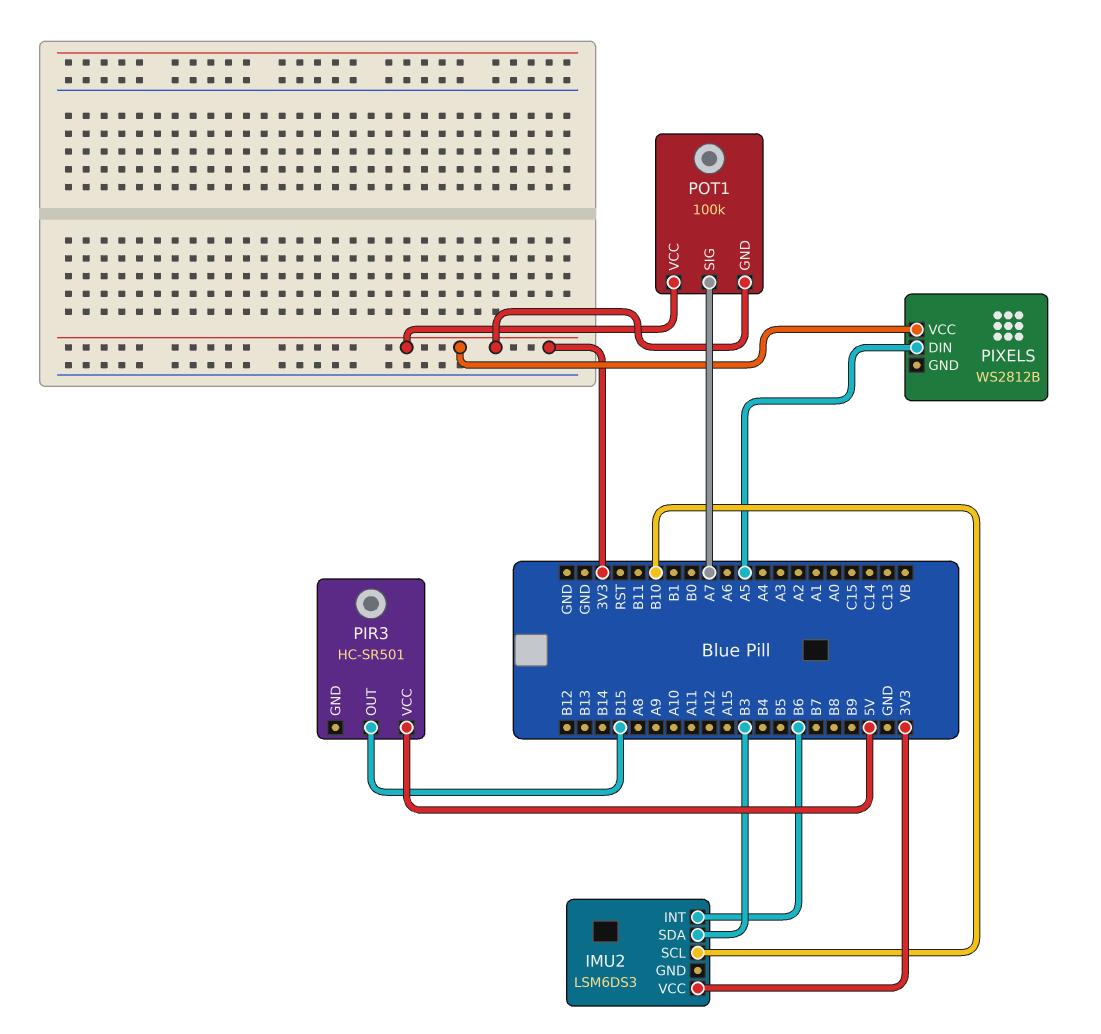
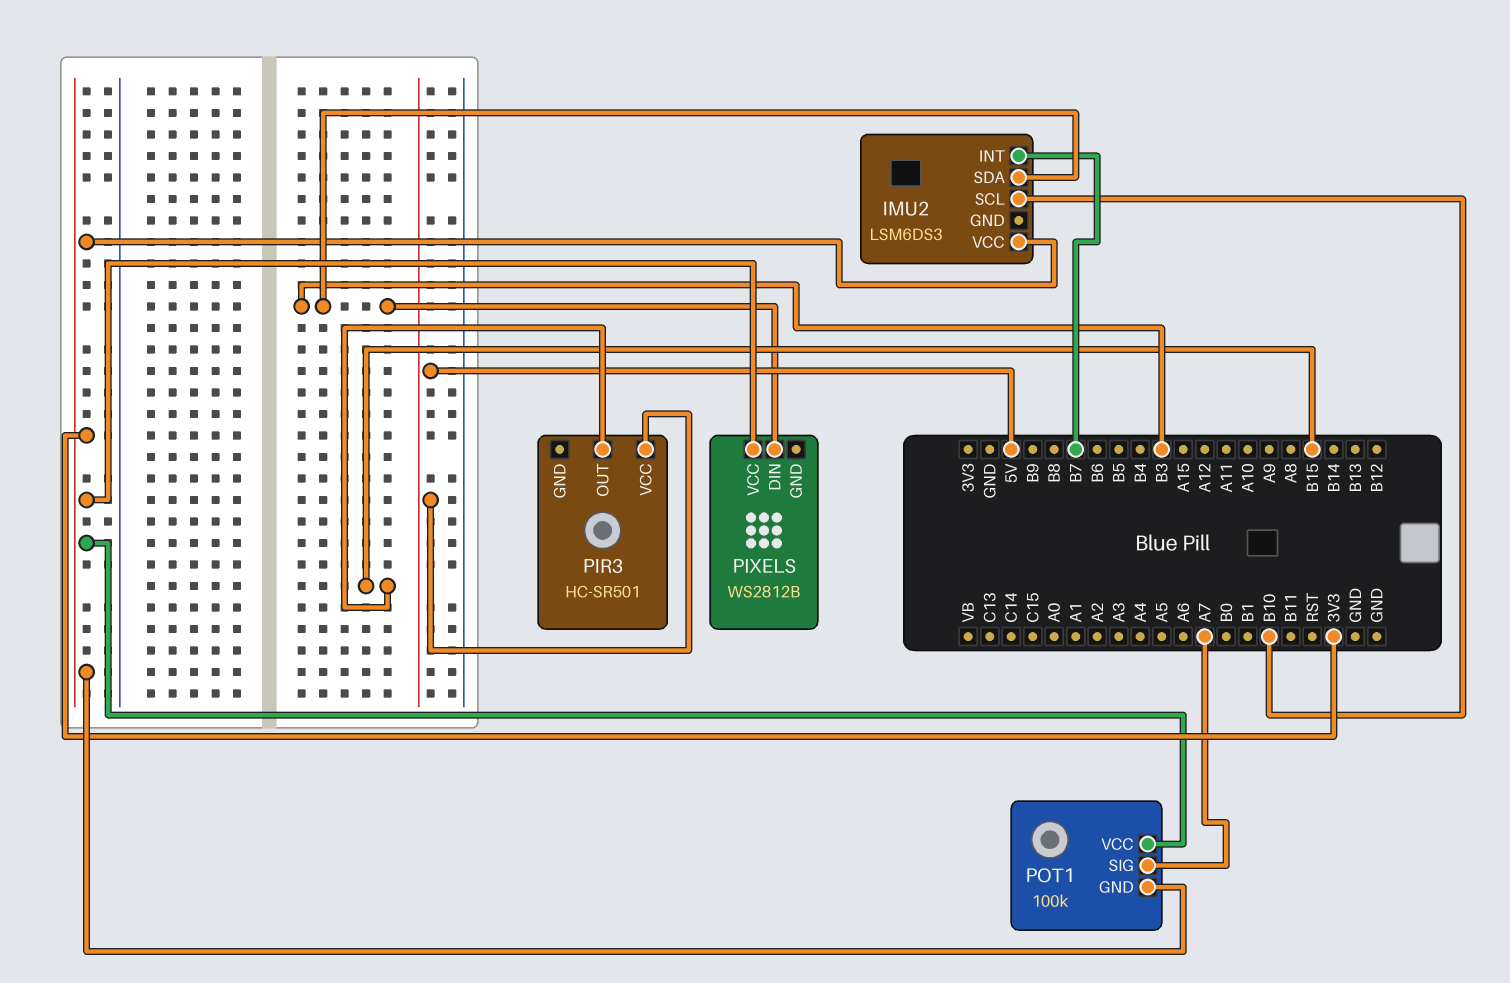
IMU2 pin INT: B6 -> B7
PIXELS pin DIN: A5 -> B3

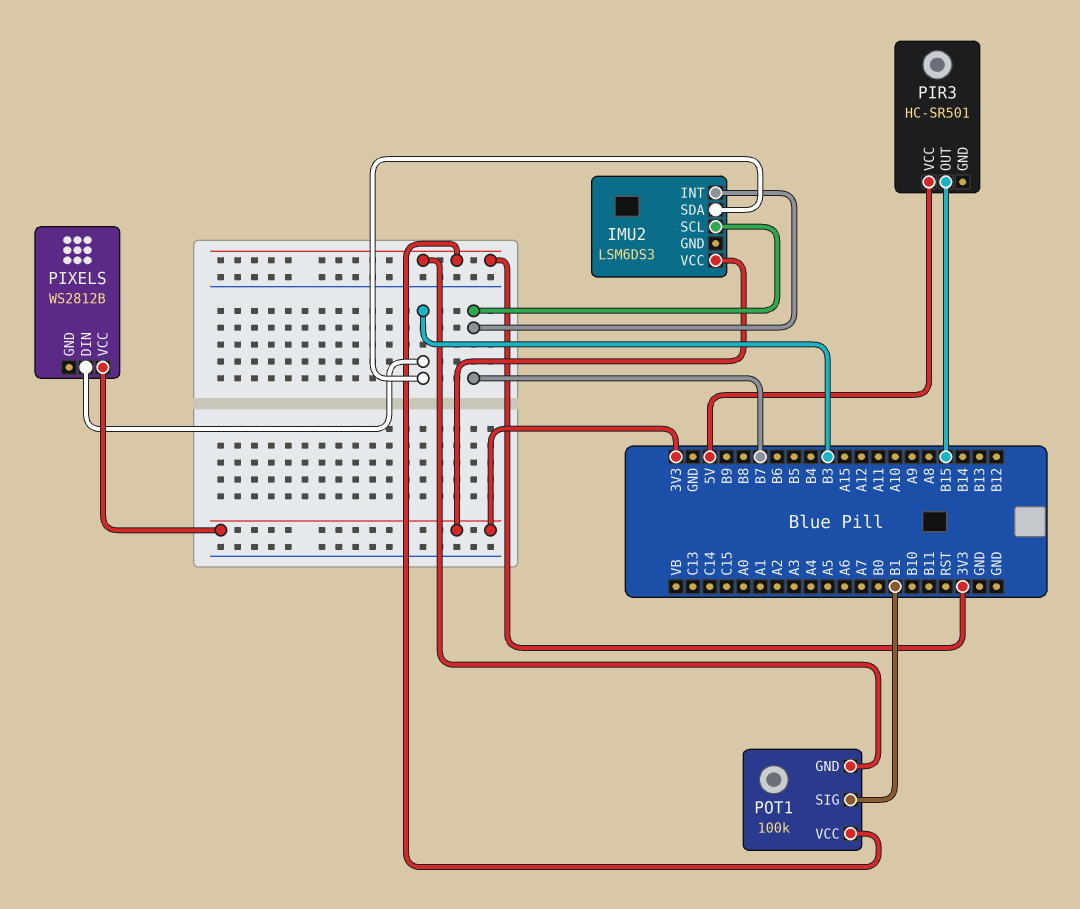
IMU2 pin SCL: B10 -> B7
POT1 pin SIG: A7 -> B1

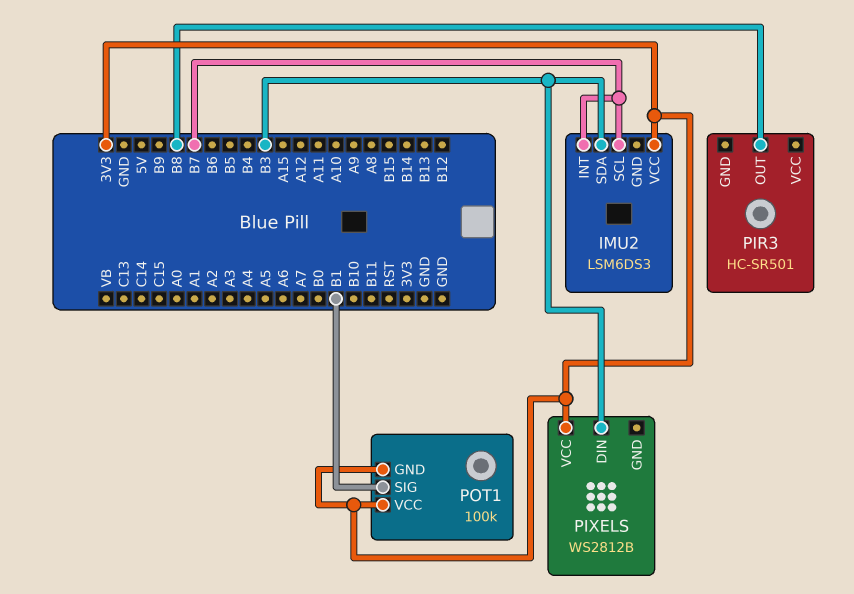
PIR3 pin OUT: B15 -> B8
PIR3 pin VCC: 5V -> none

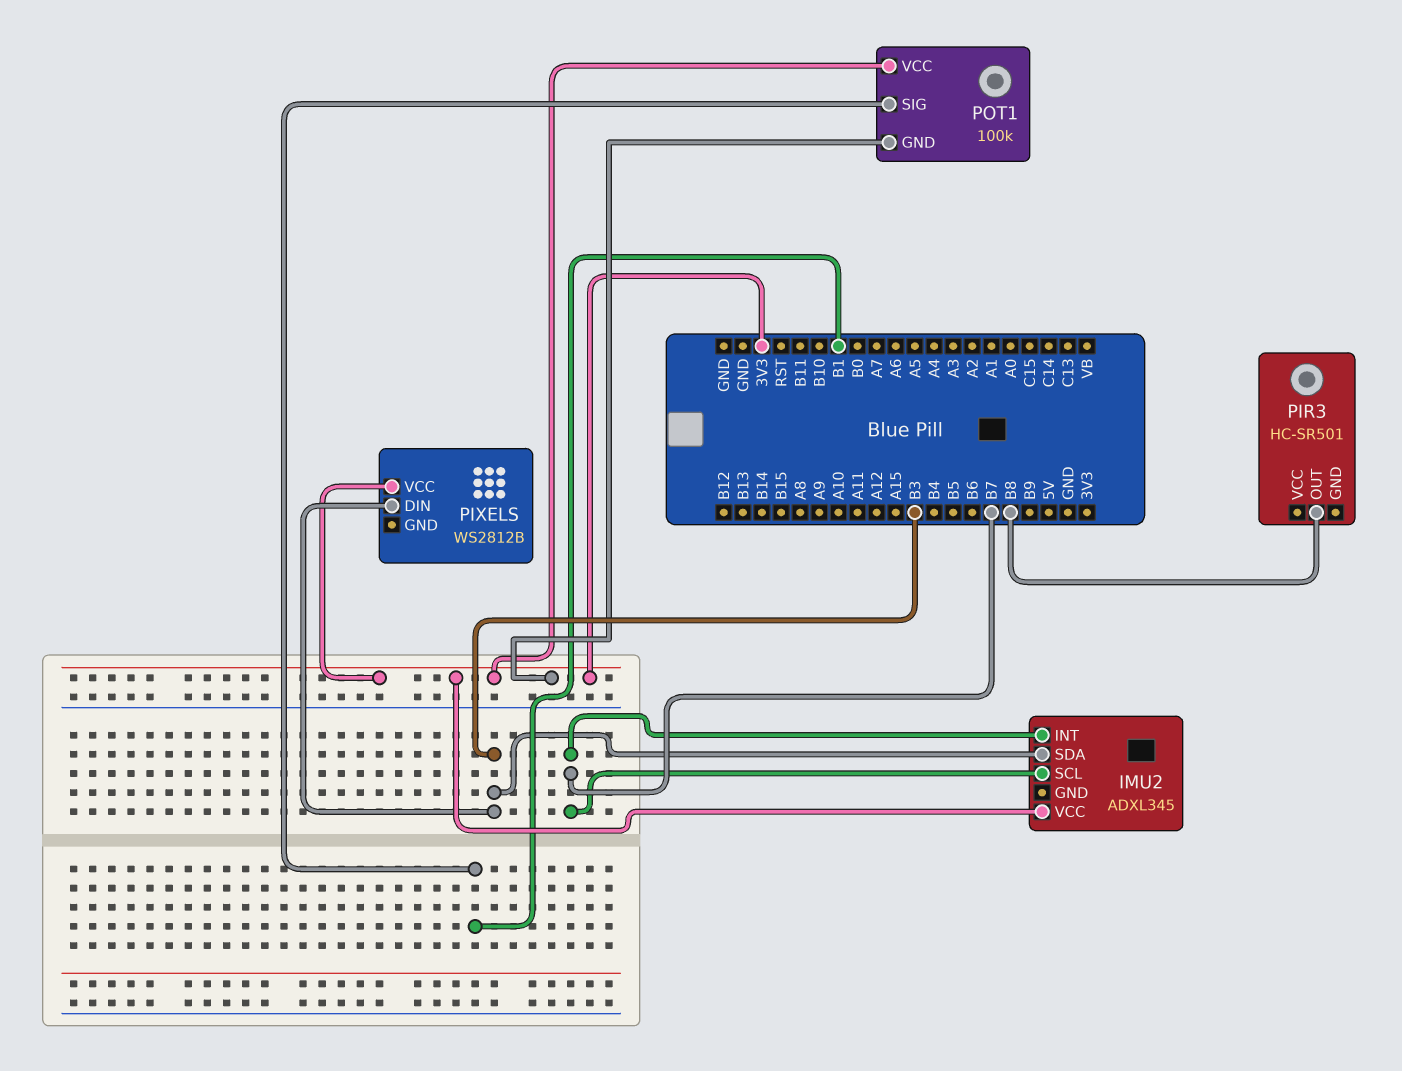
IMU2: LSM6DS3 -> ADXL345

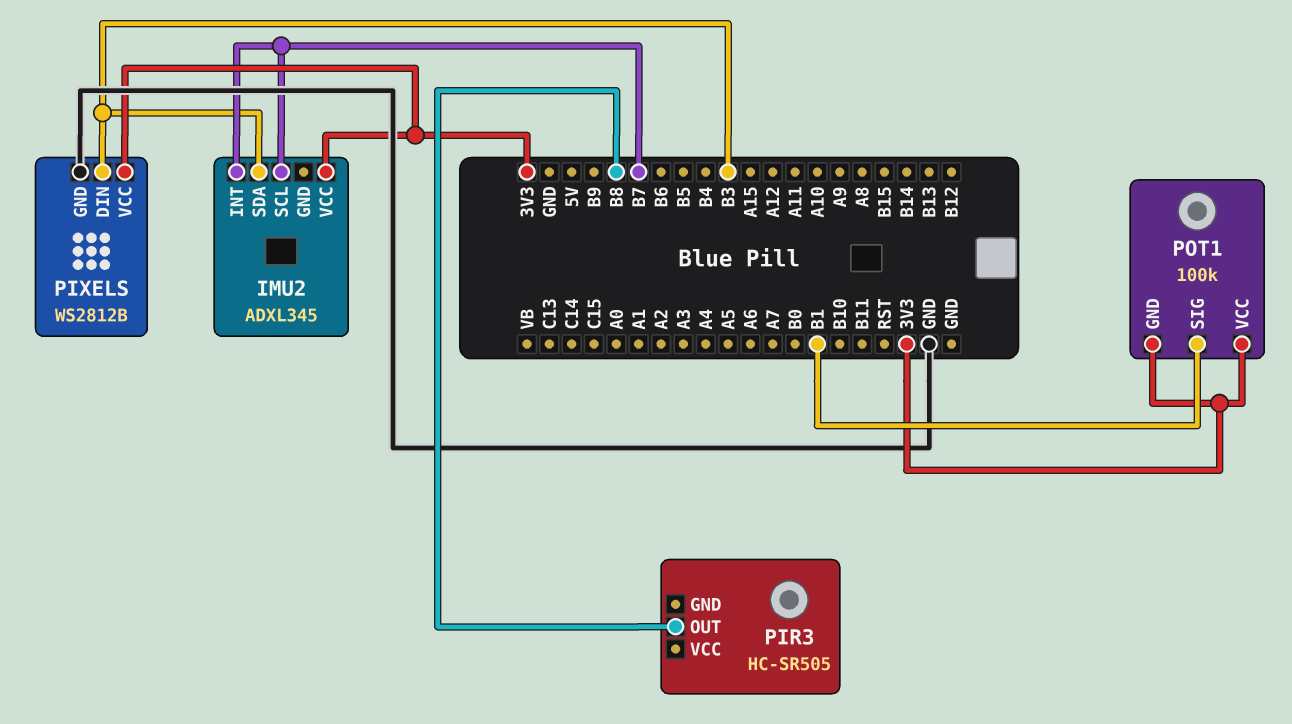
PIR3: HC-SR501 -> HC-SR505
PIXELS pin GND: none -> GND

